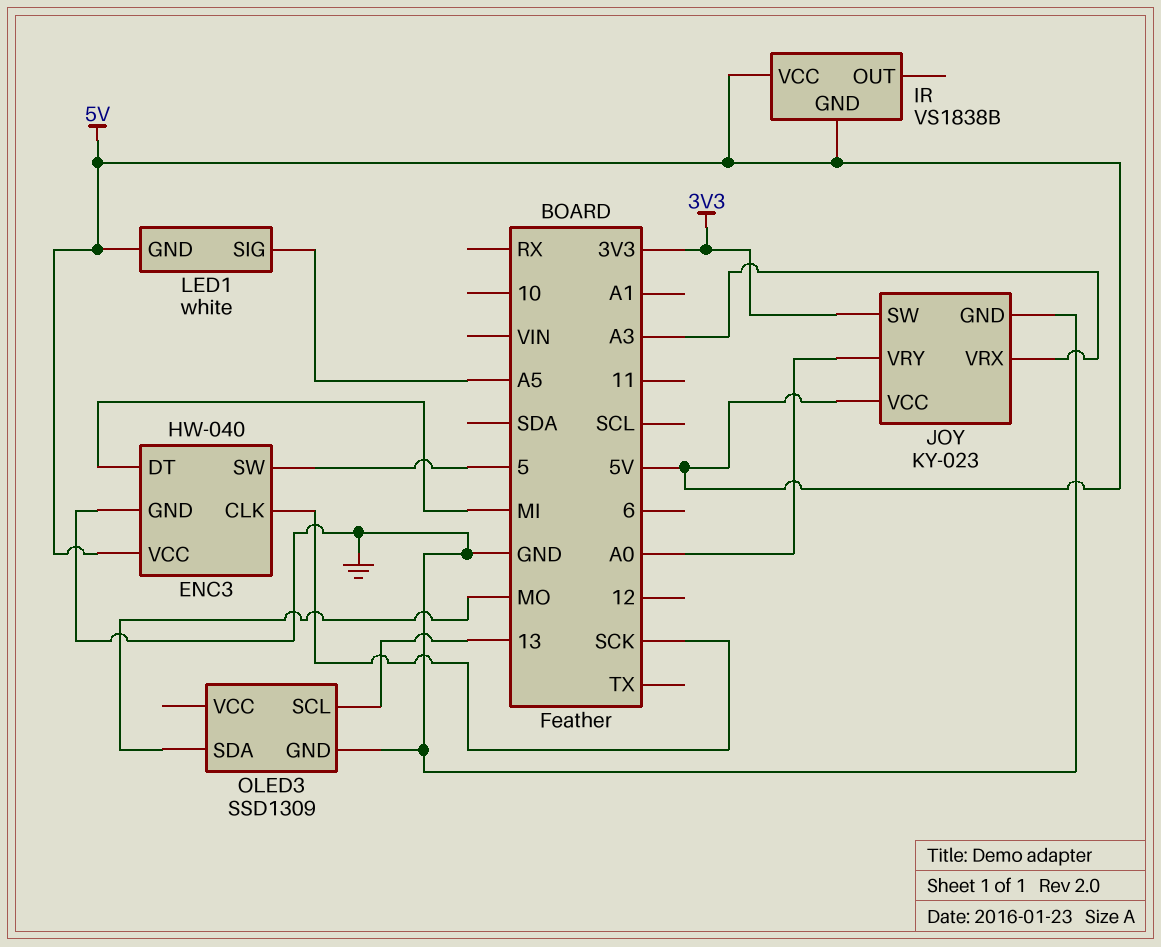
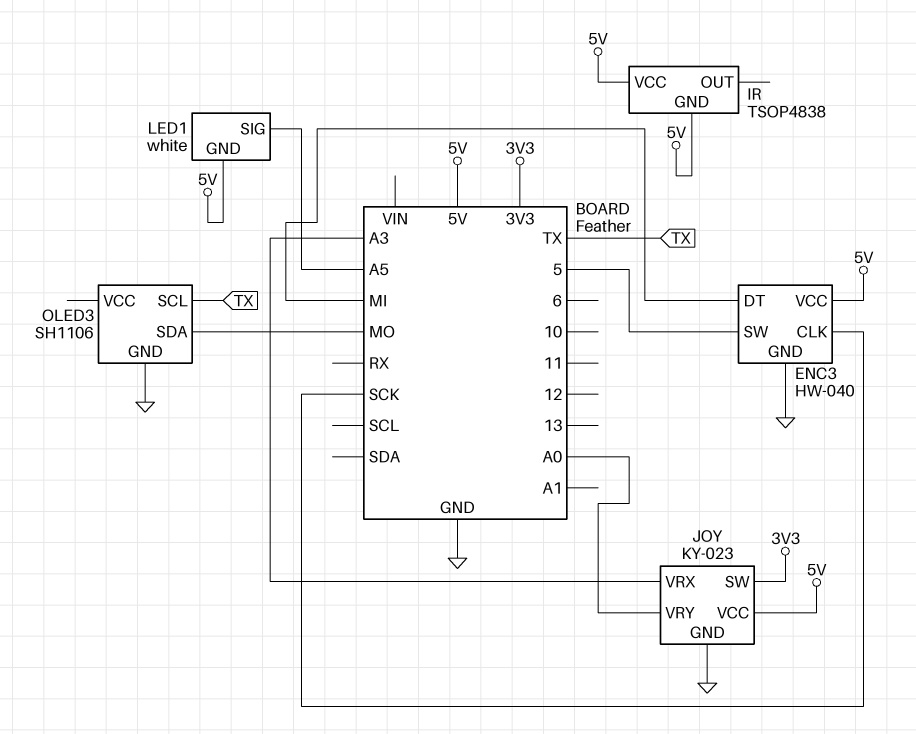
IR: VS1838B -> TSOP4838
OLED3: SSD1309 -> SH1106
OLED3 pin SCL: 13 -> TX

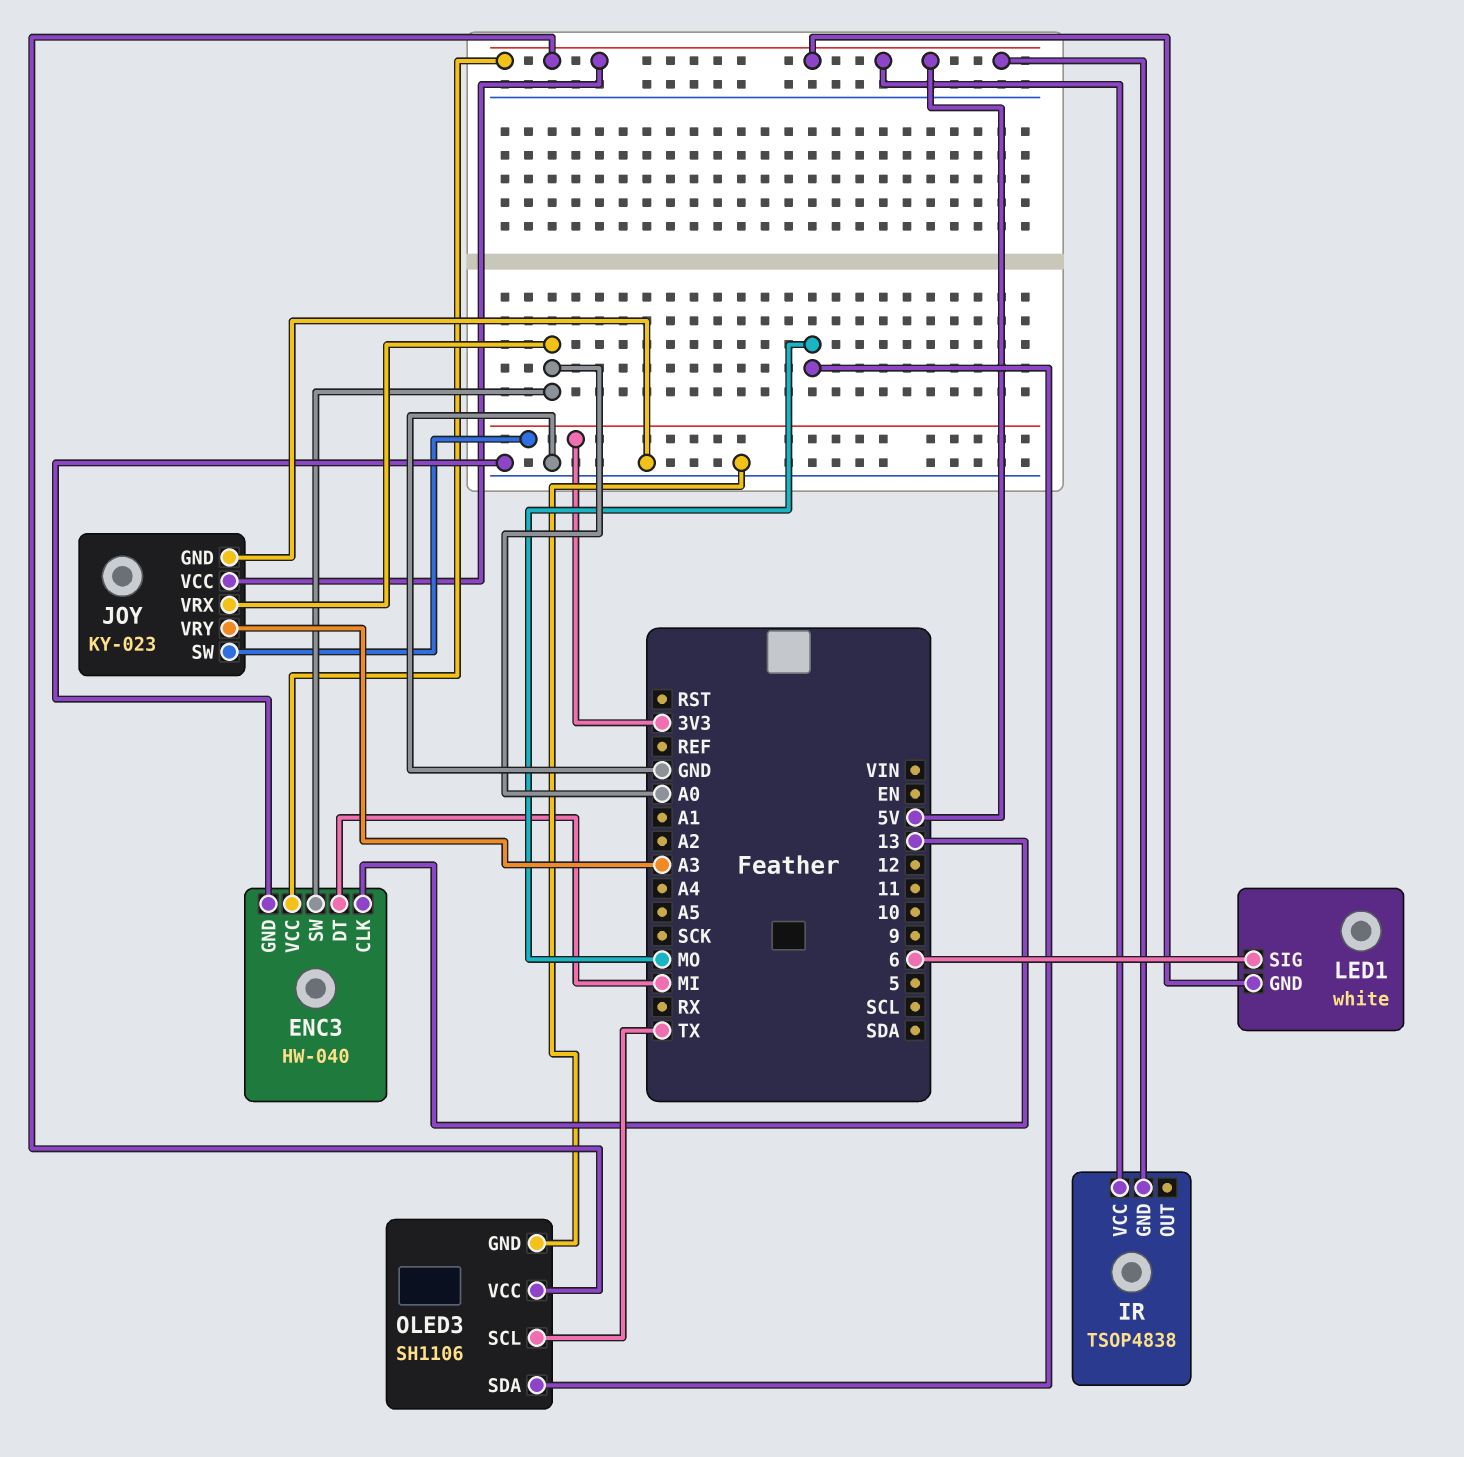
ENC3 pin CLK: SCK -> 13
ENC3 pin SW: 5 -> A0
JOY pin VRX: A3 -> A0
JOY pin VRY: A0 -> A3
LED1 pin SIG: A5 -> 6
OLED3 pin VCC: none -> 5V

